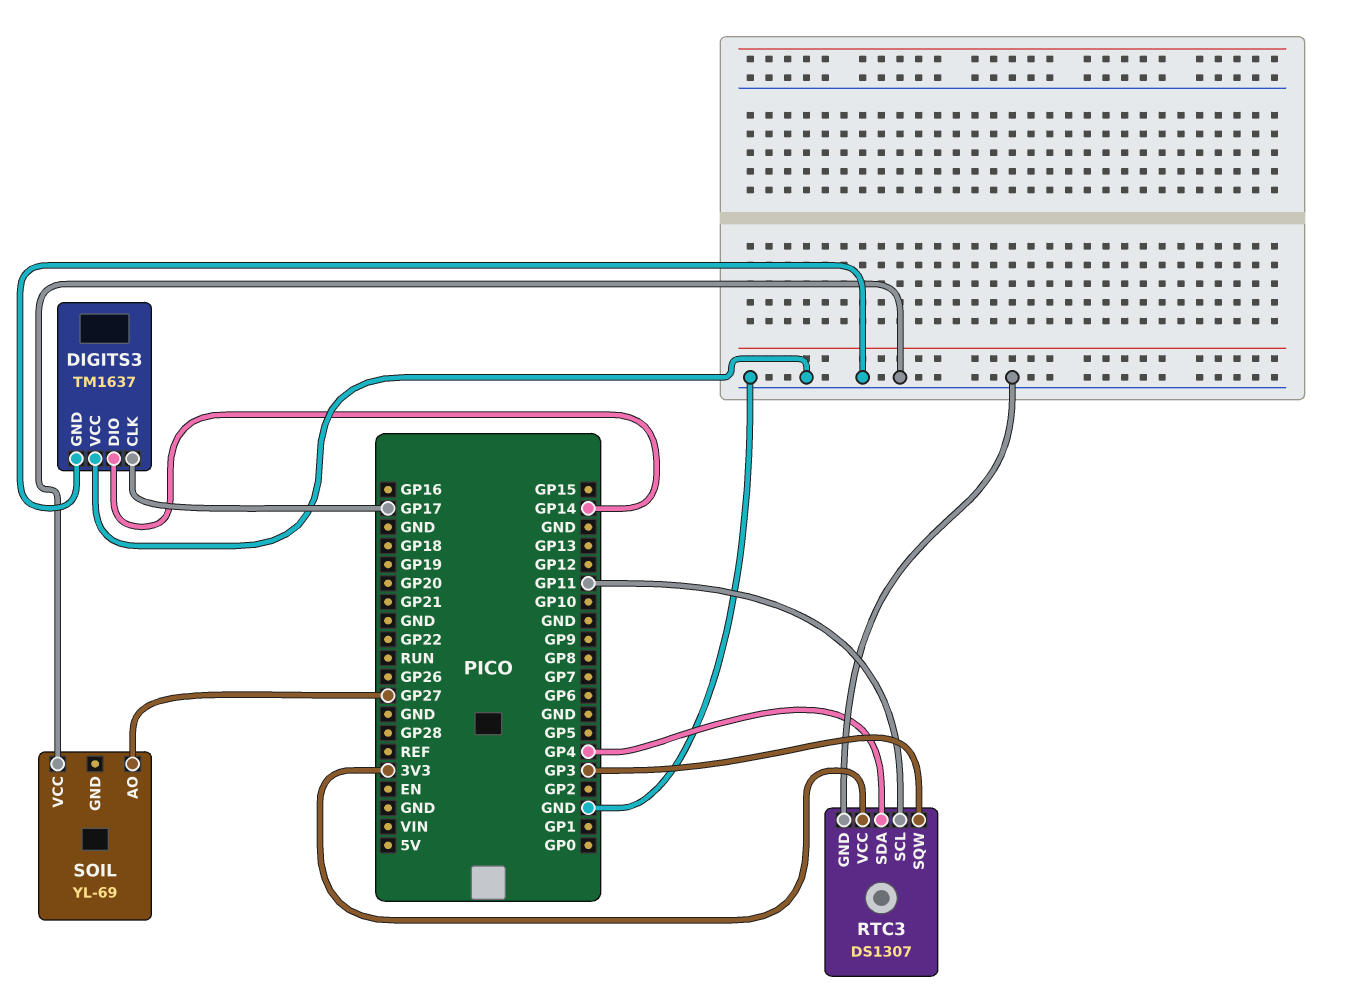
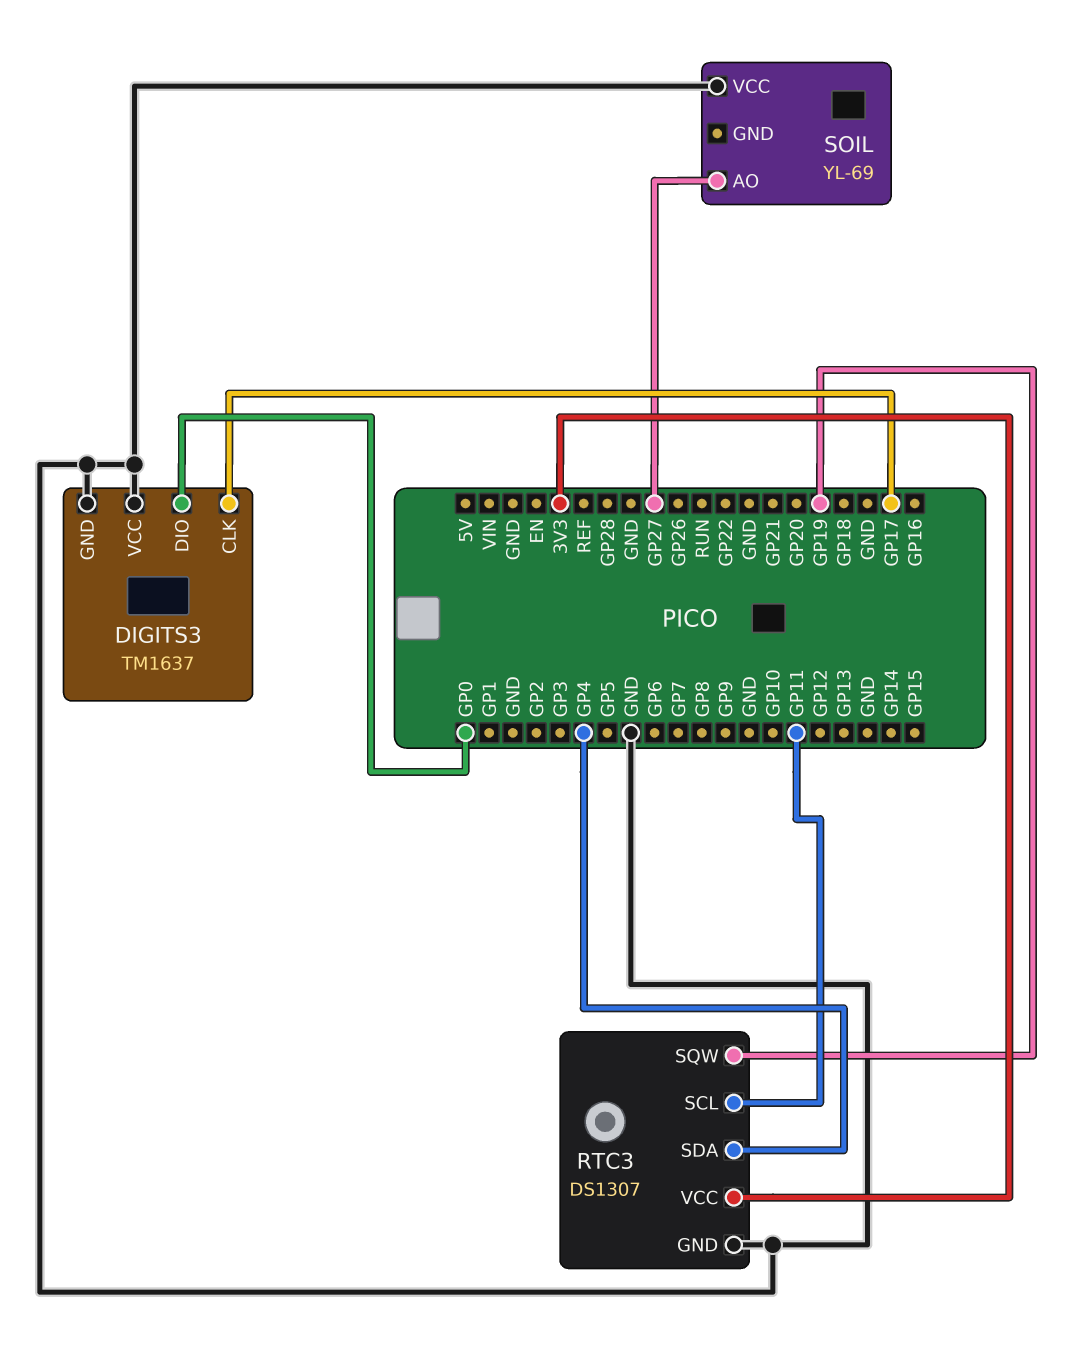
DIGITS3 pin DIO: GP14 -> GP0
RTC3 pin SQW: GP3 -> GP19

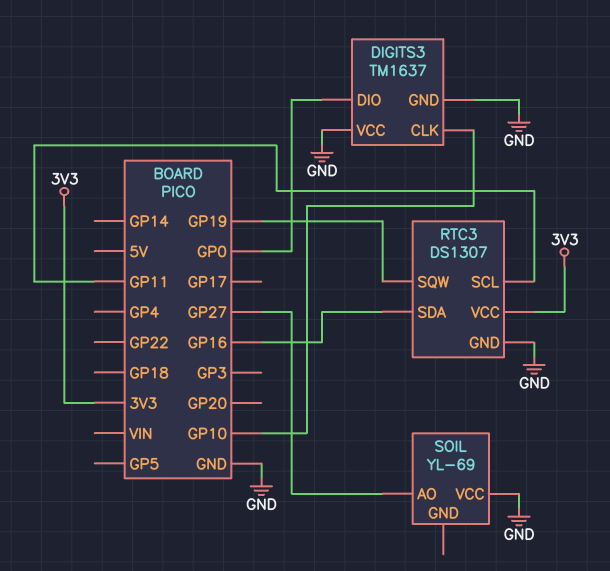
DIGITS3 pin CLK: GP17 -> GP10
RTC3 pin SDA: GP4 -> GP16

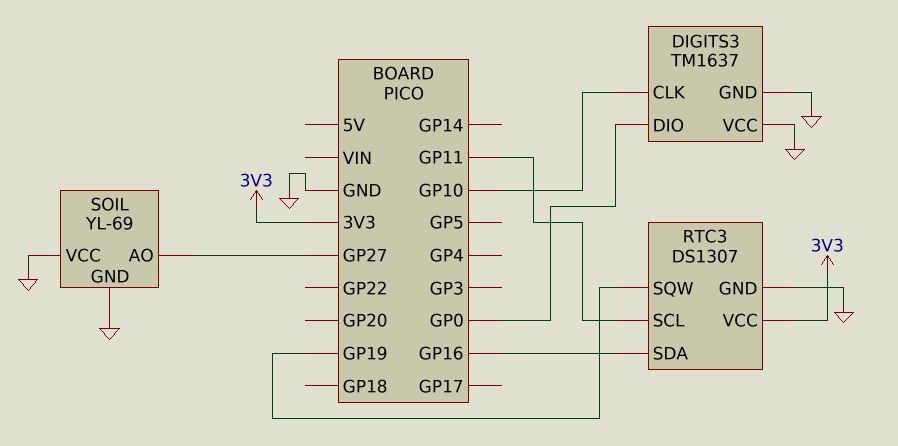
SOIL pin GND: none -> GND

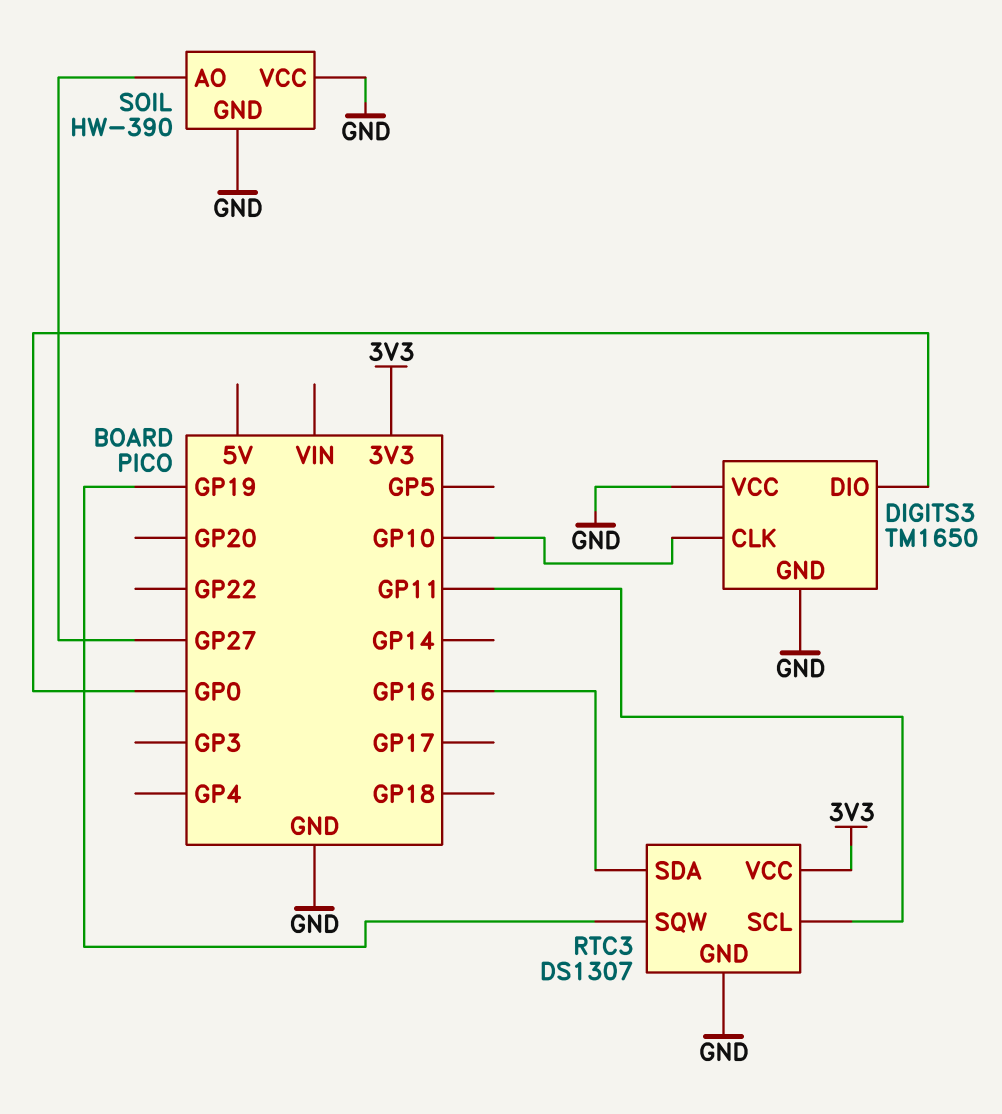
DIGITS3: TM1637 -> TM1650
SOIL: YL-69 -> HW-390

